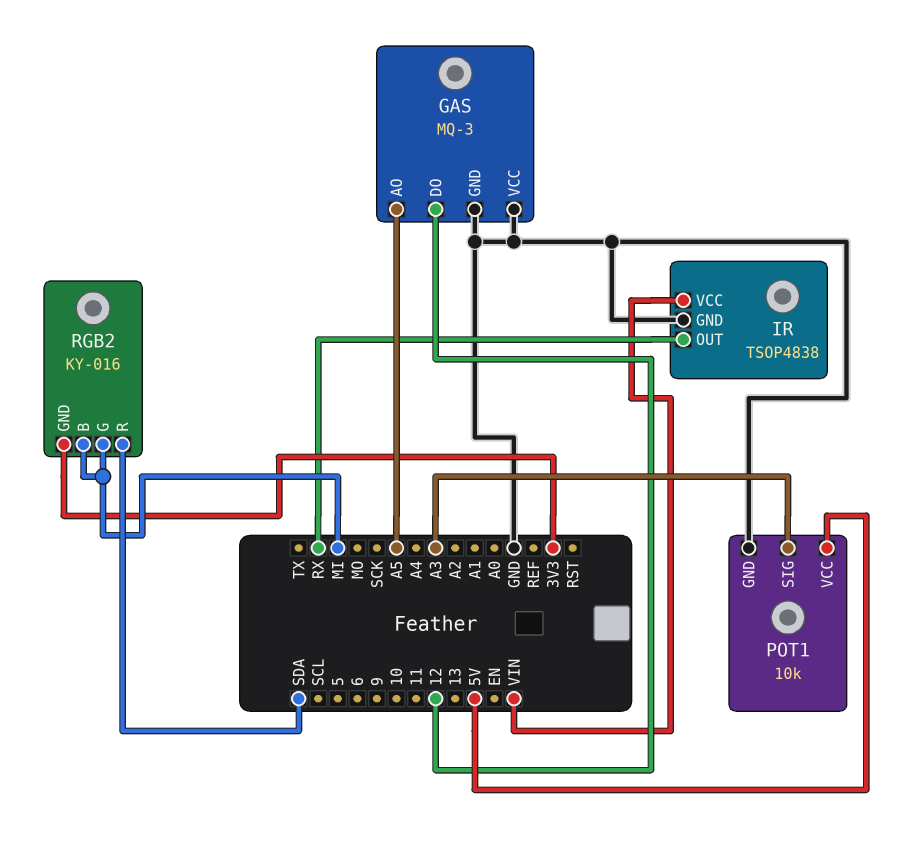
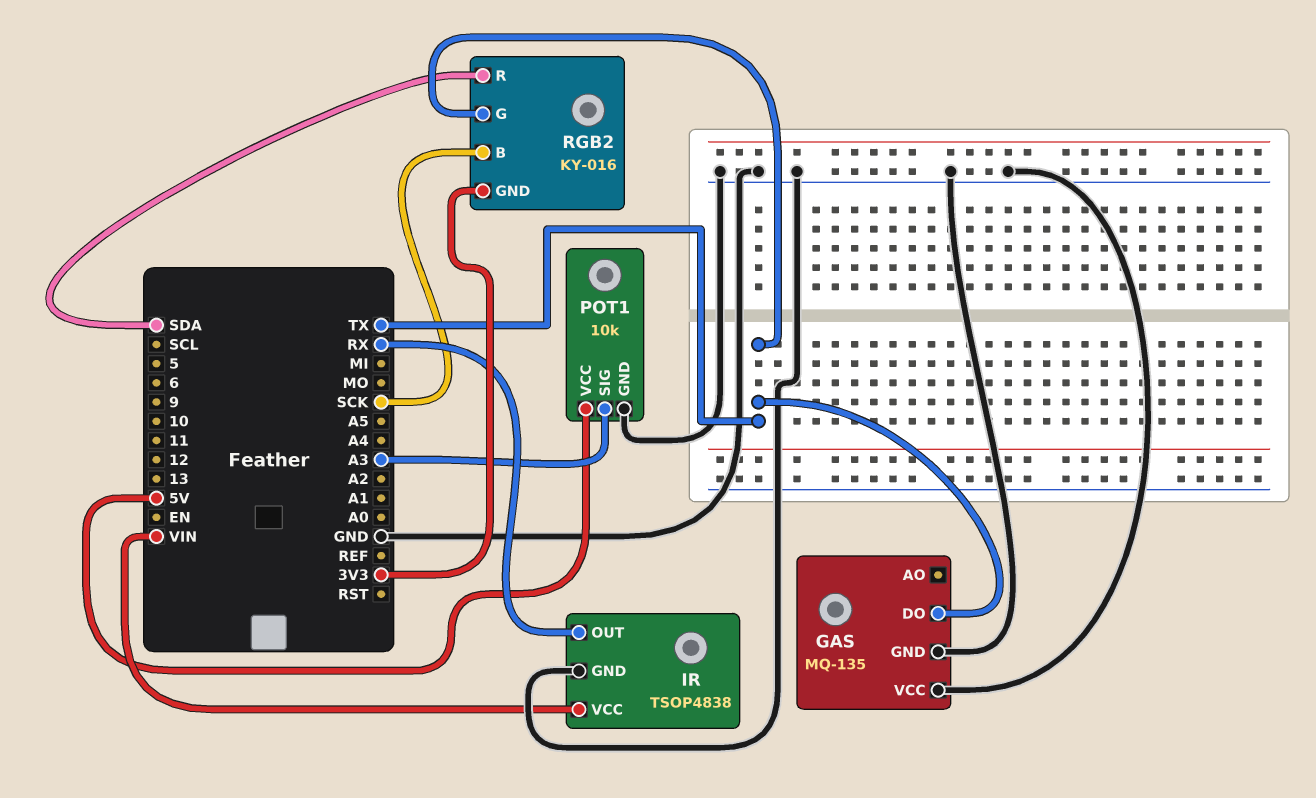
GAS: MQ-3 -> MQ-135
GAS pin AO: A5 -> none
GAS pin DO: 12 -> TX
RGB2 pin B: MI -> SCK
RGB2 pin G: MI -> TX

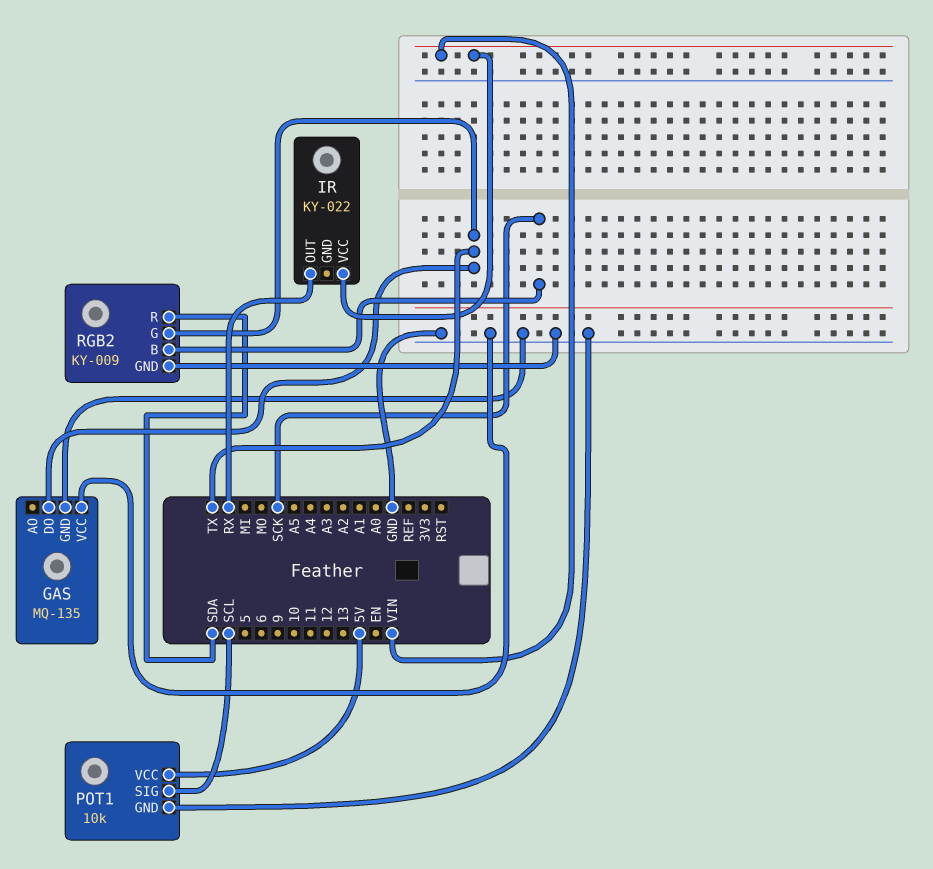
IR: TSOP4838 -> KY-022
IR pin GND: GND -> none
POT1 pin SIG: A3 -> SCL
RGB2: KY-016 -> KY-009
RGB2 pin GND: 3V3 -> GND

